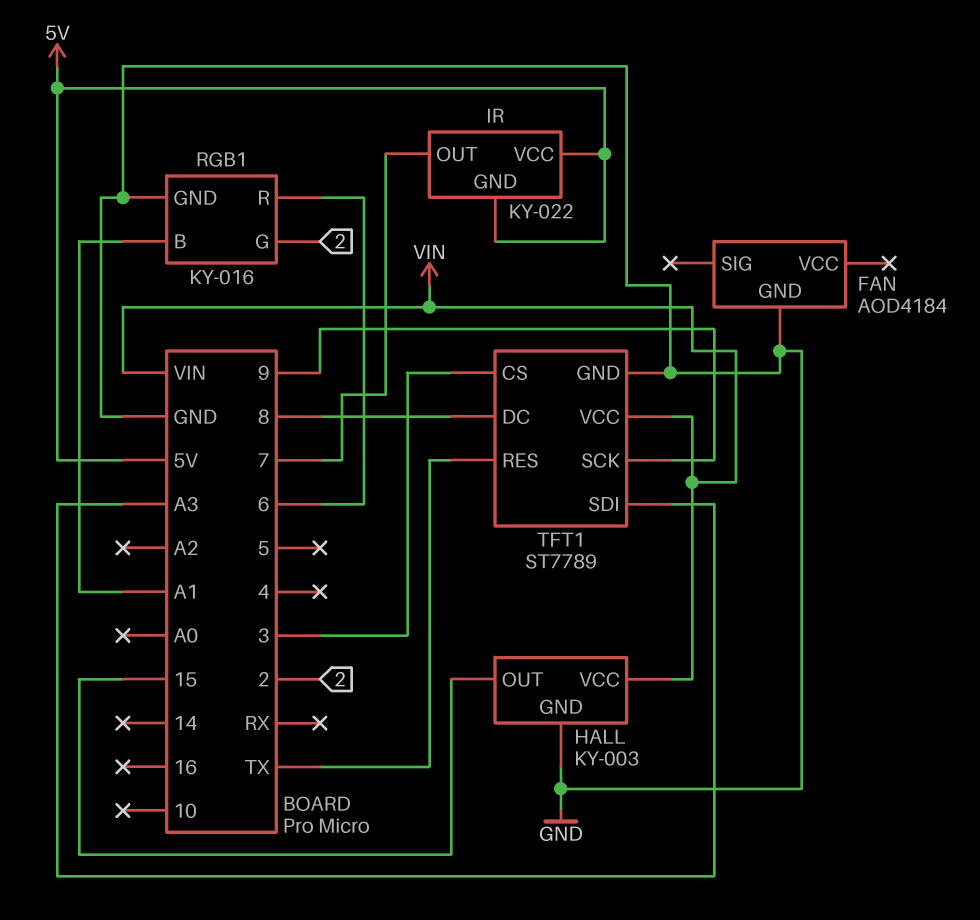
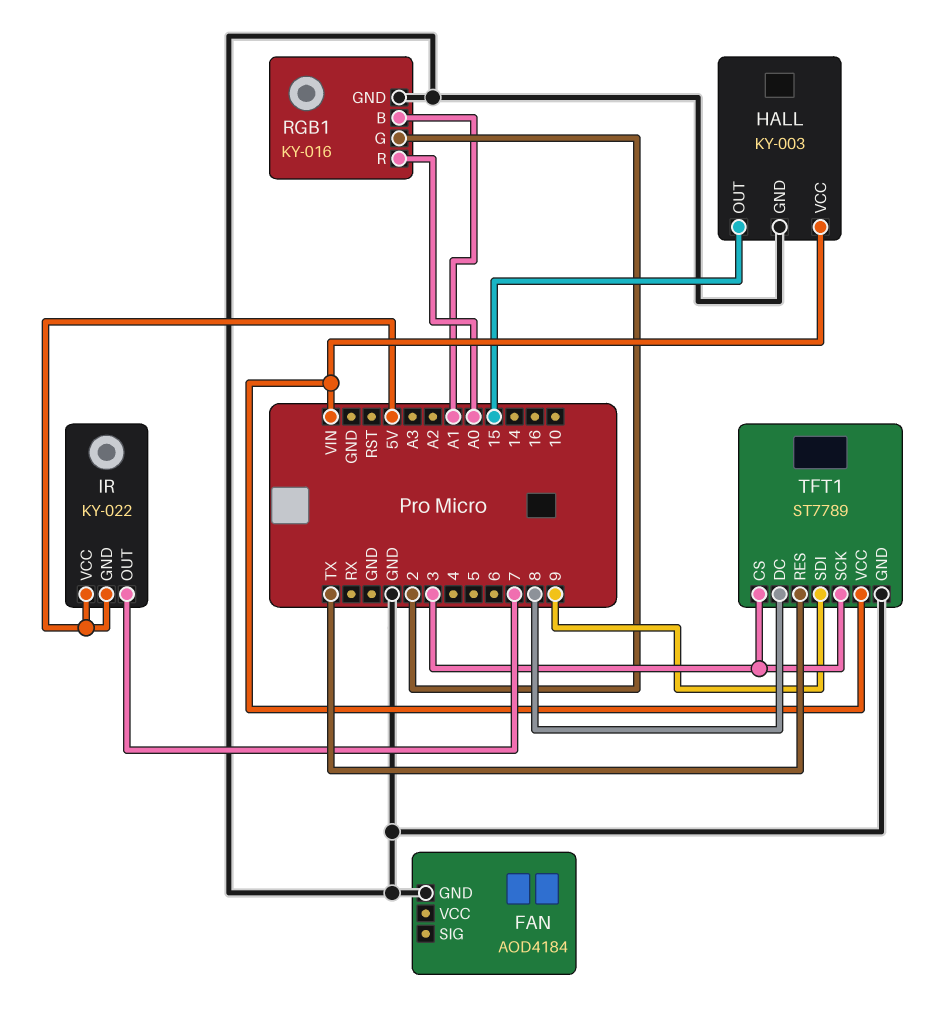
RGB1 pin R: 6 -> A0
TFT1 pin SCK: 9 -> 3
TFT1 pin SDI: A3 -> 9

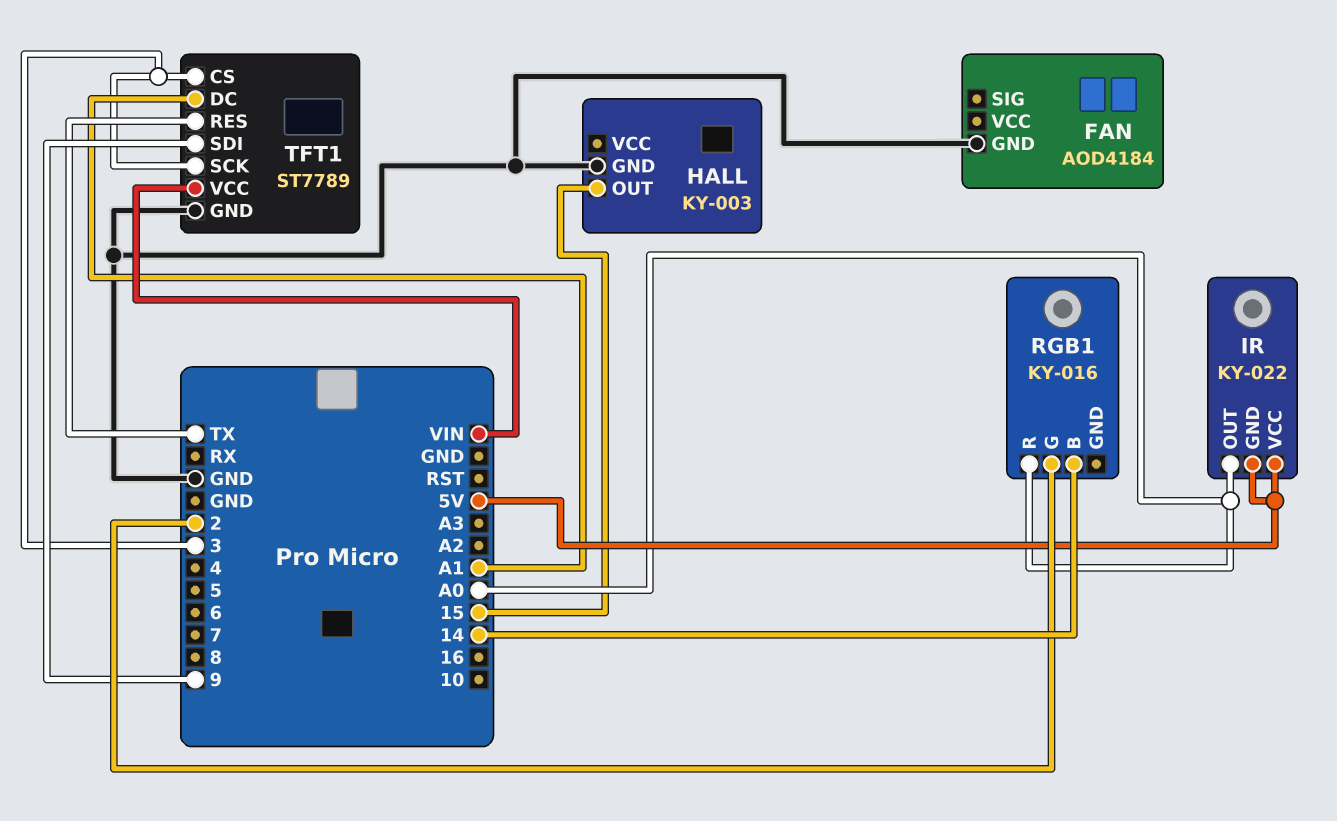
HALL pin VCC: VIN -> none
IR pin OUT: 7 -> A0
RGB1 pin B: A1 -> 14
RGB1 pin GND: GND -> none
TFT1 pin DC: 8 -> A1

